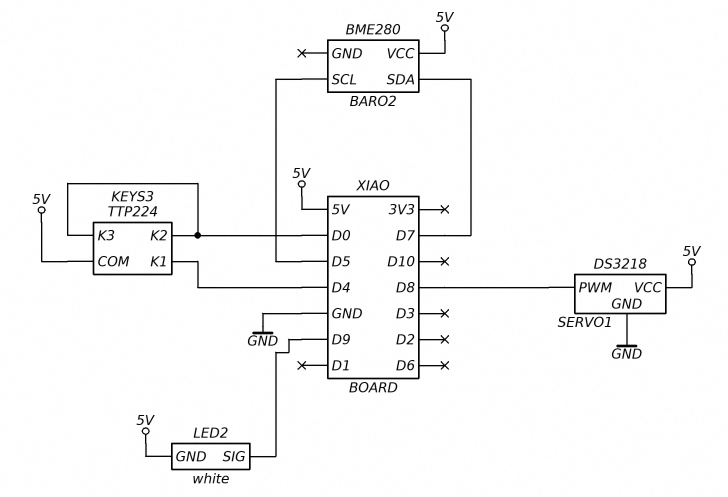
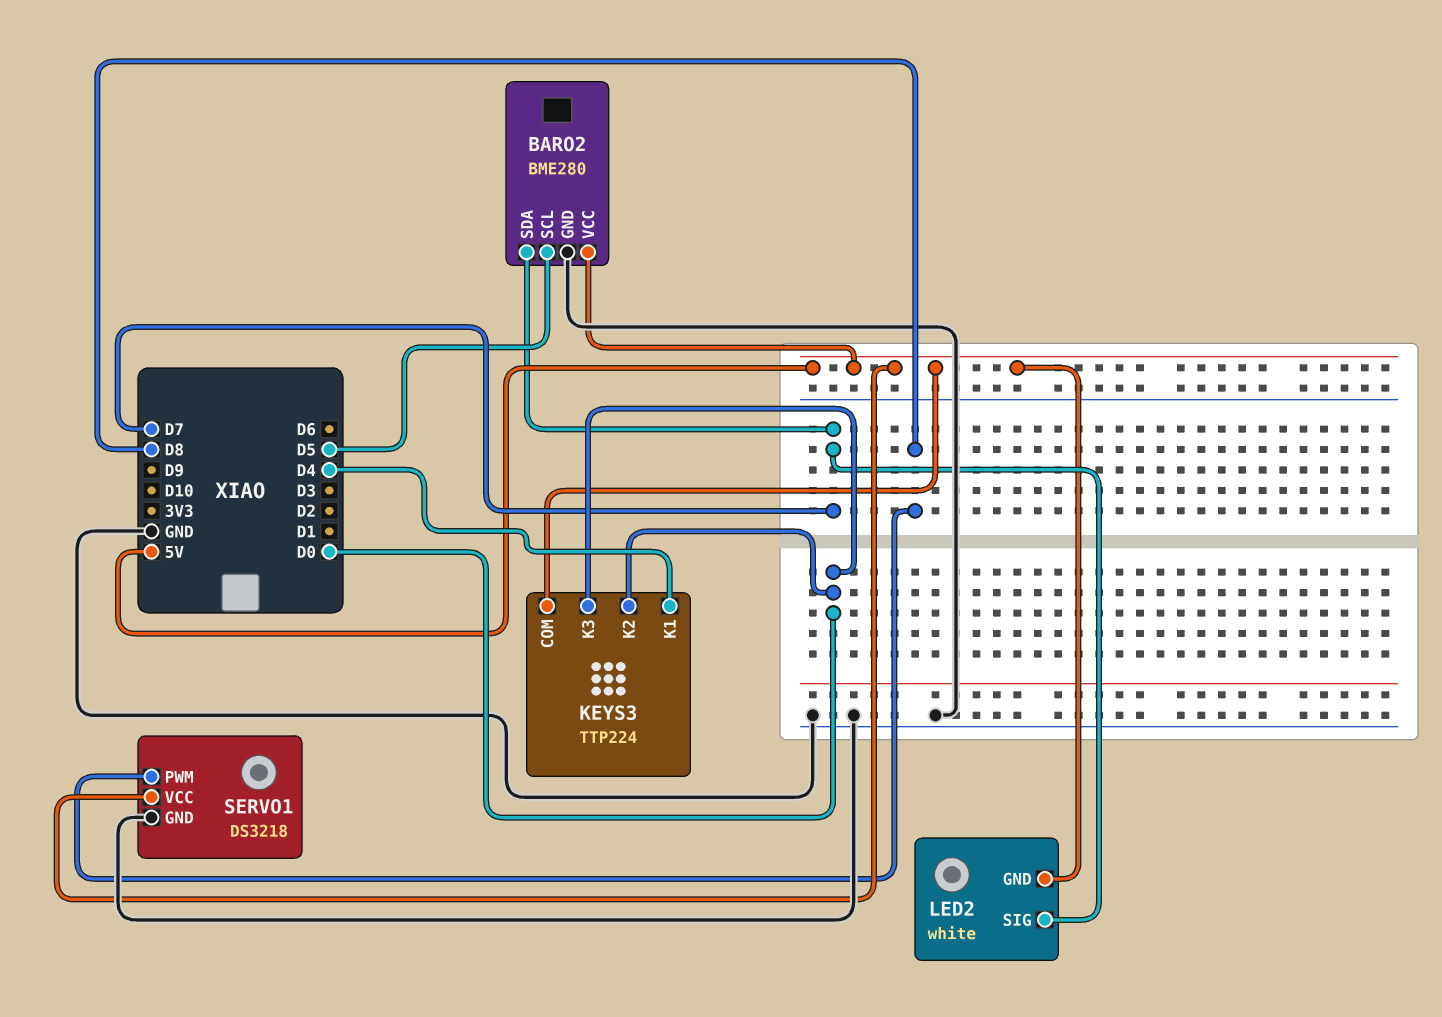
BARO2 pin GND: none -> GND
LED2 pin SIG: D9 -> D7

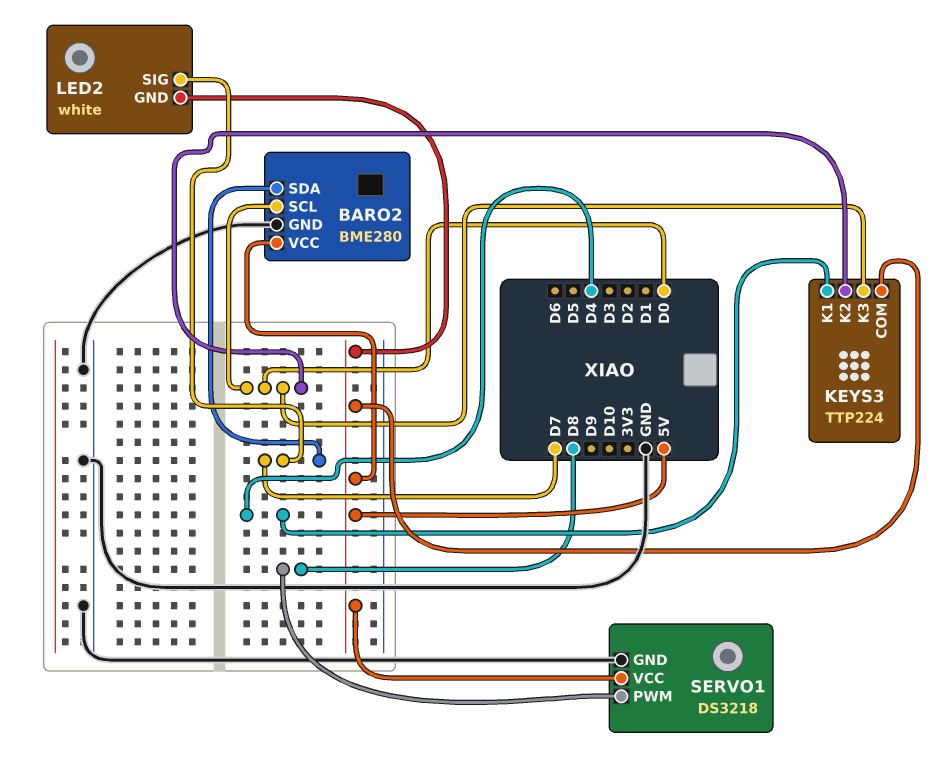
BARO2 pin SCL: D5 -> D0

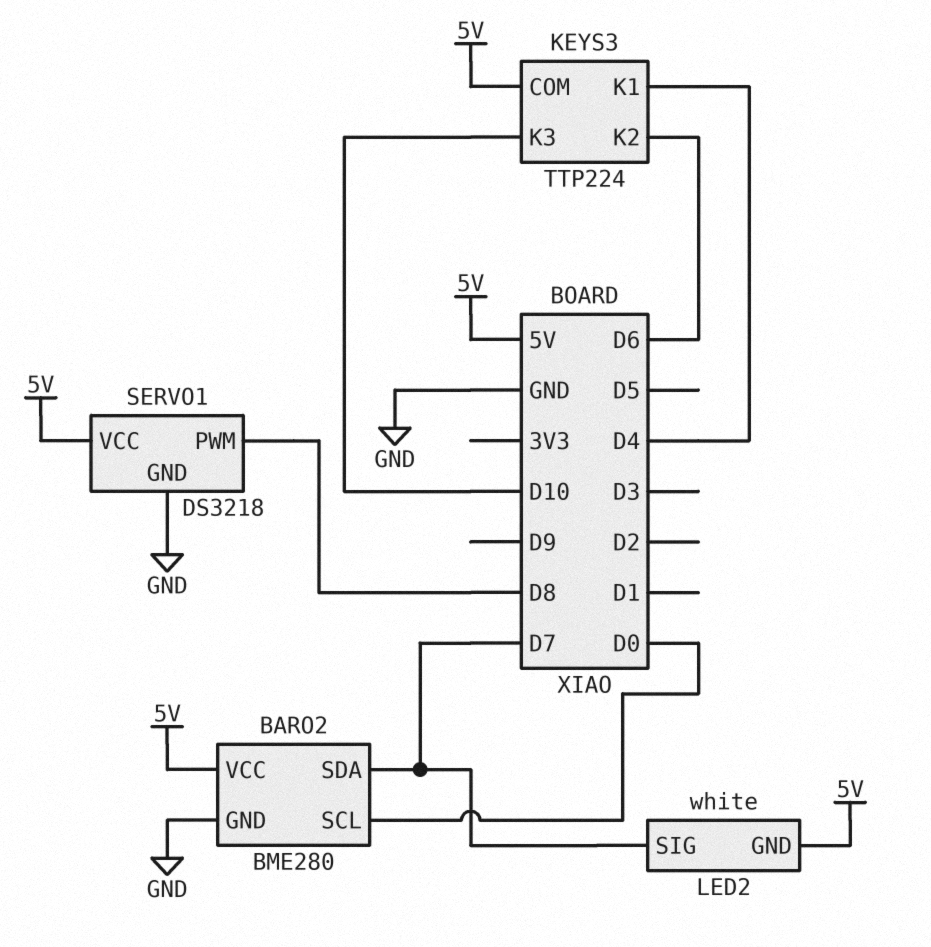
KEYS3 pin K2: D0 -> D6
KEYS3 pin K3: D0 -> D10

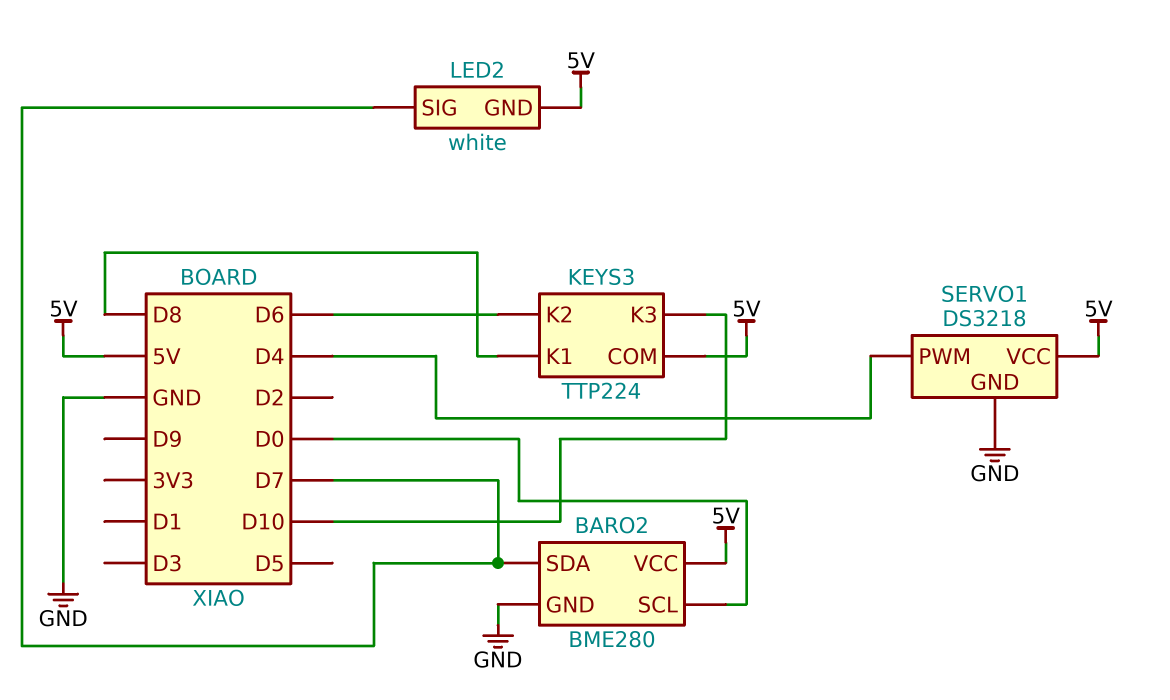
KEYS3 pin K1: D4 -> D8
SERVO1 pin PWM: D8 -> D4

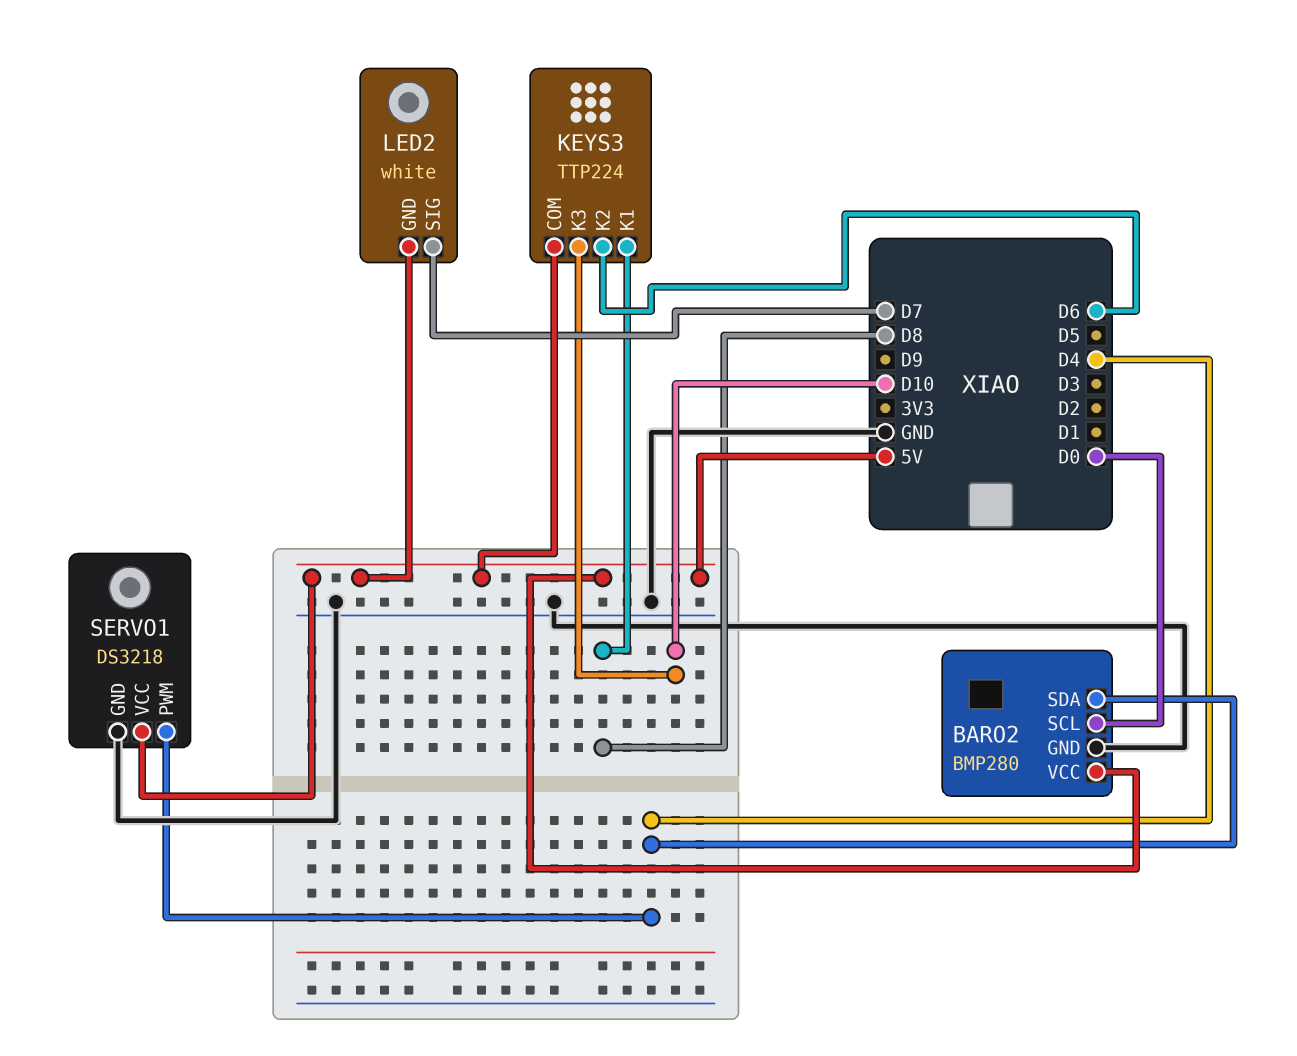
BARO2: BME280 -> BMP280
BARO2 pin SDA: D7 -> D4

